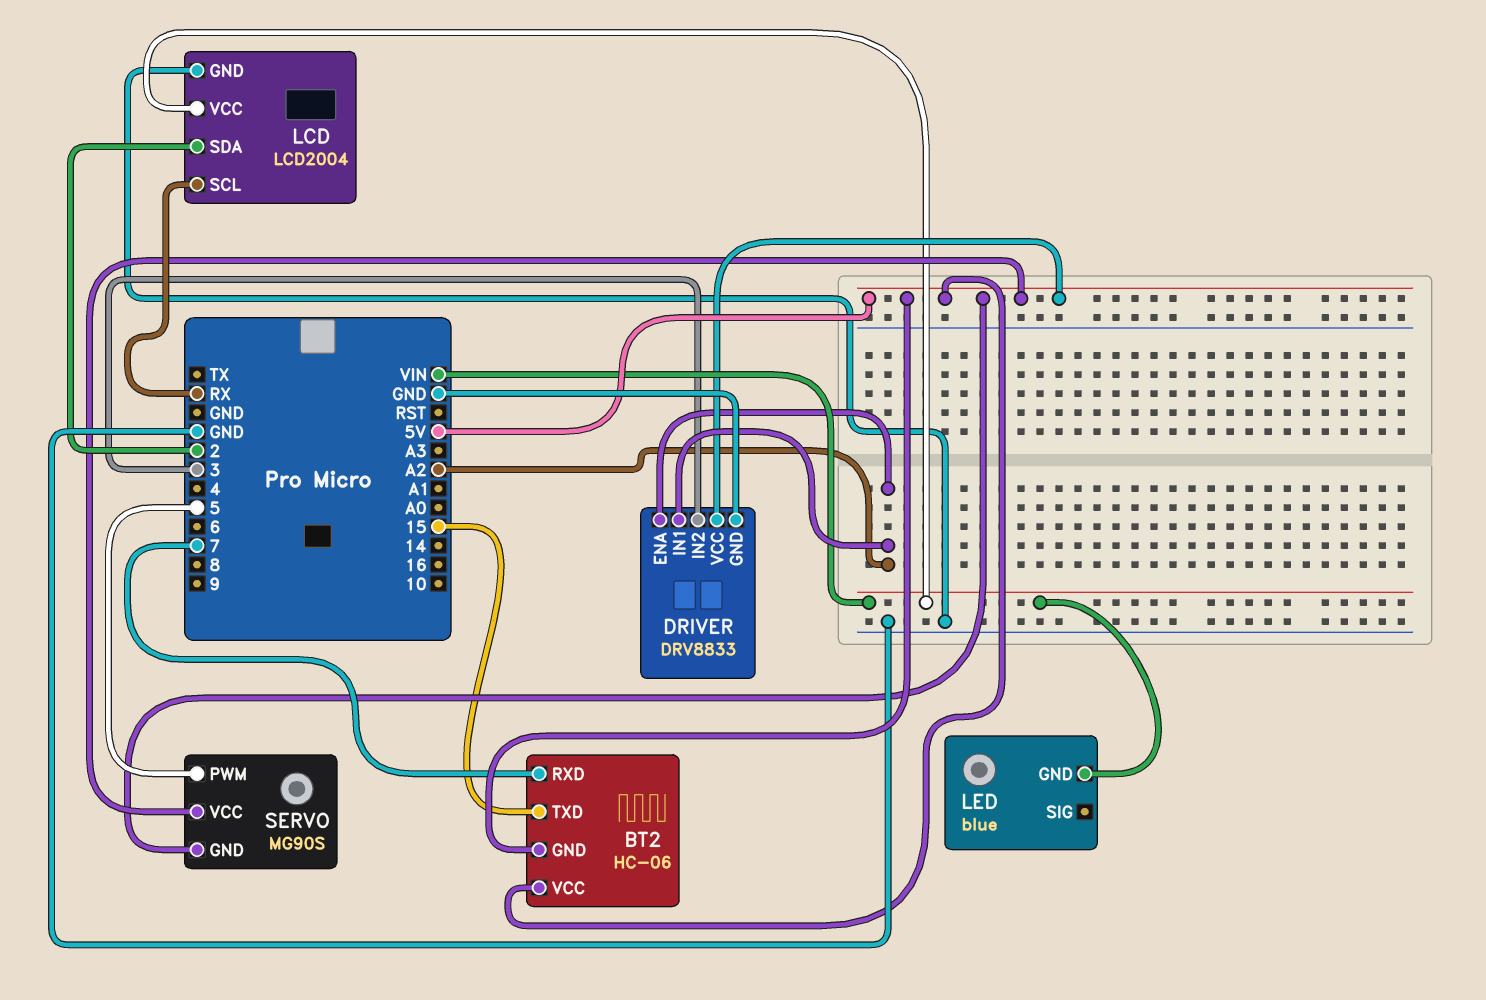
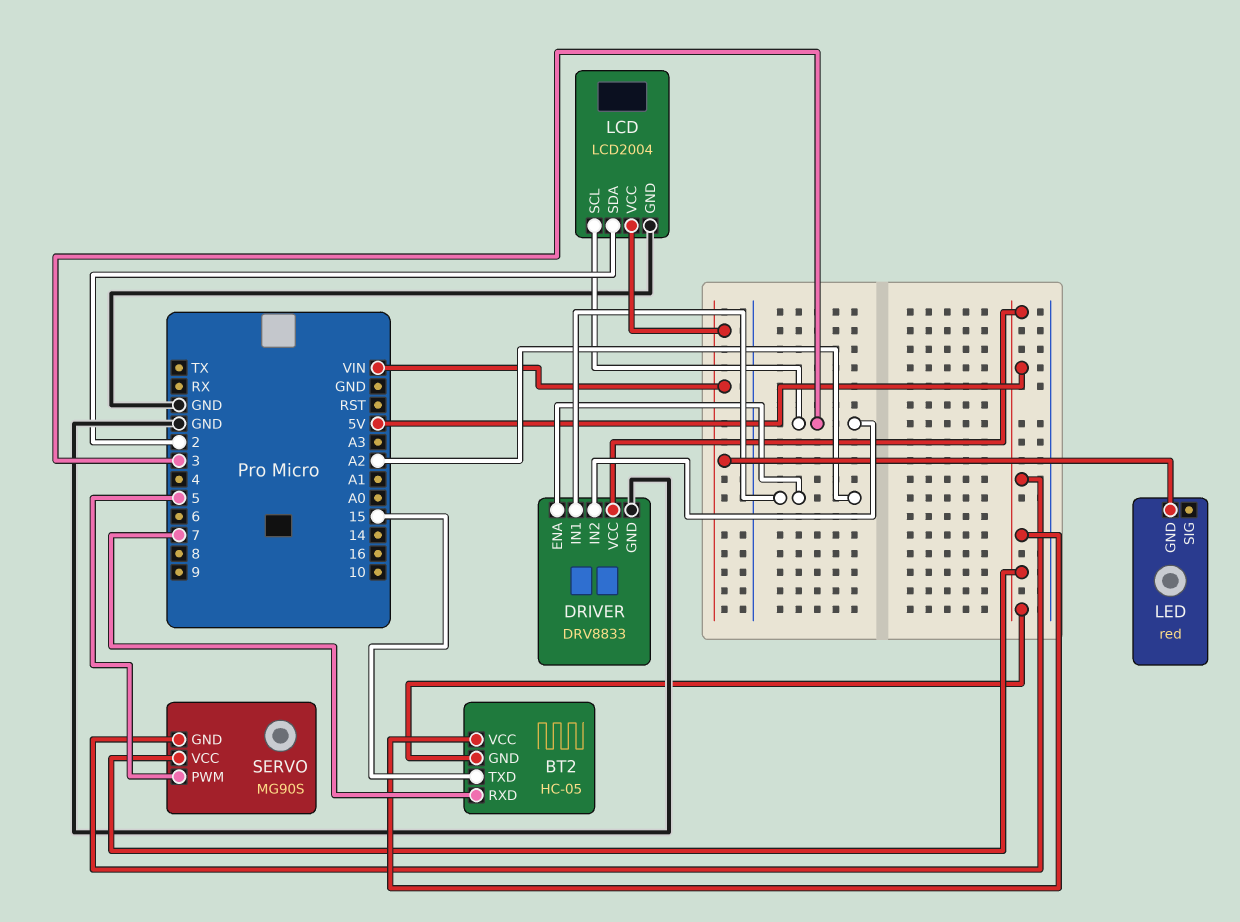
BT2: HC-06 -> HC-05
LCD pin SCL: RX -> 3
LED: blue -> red

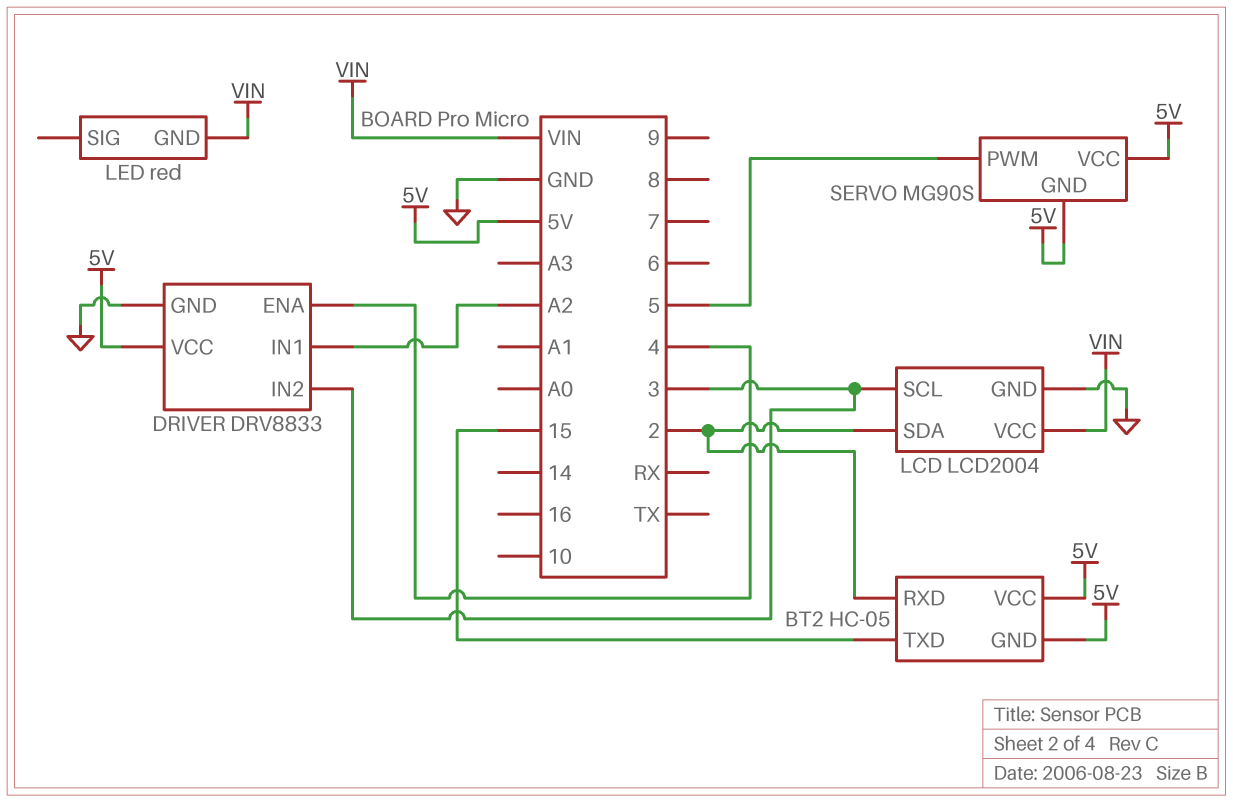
BT2 pin RXD: 7 -> 2
DRIVER pin ENA: A2 -> 4

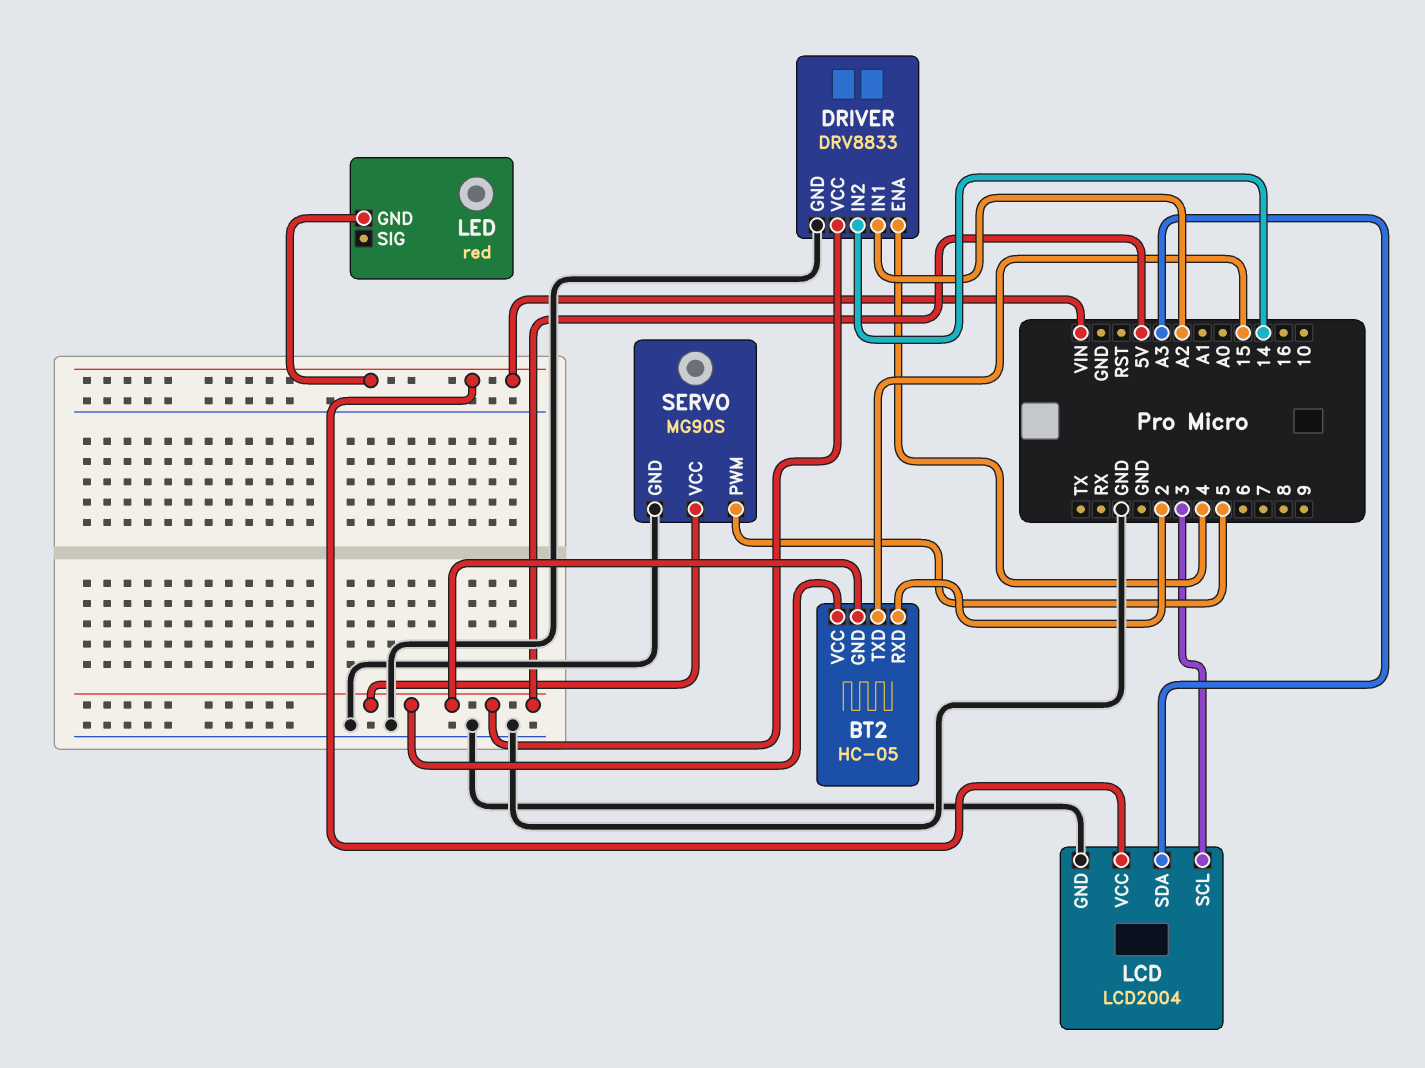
DRIVER pin IN2: 3 -> 14
LCD pin SDA: 2 -> A3
SERVO pin GND: 5V -> GND

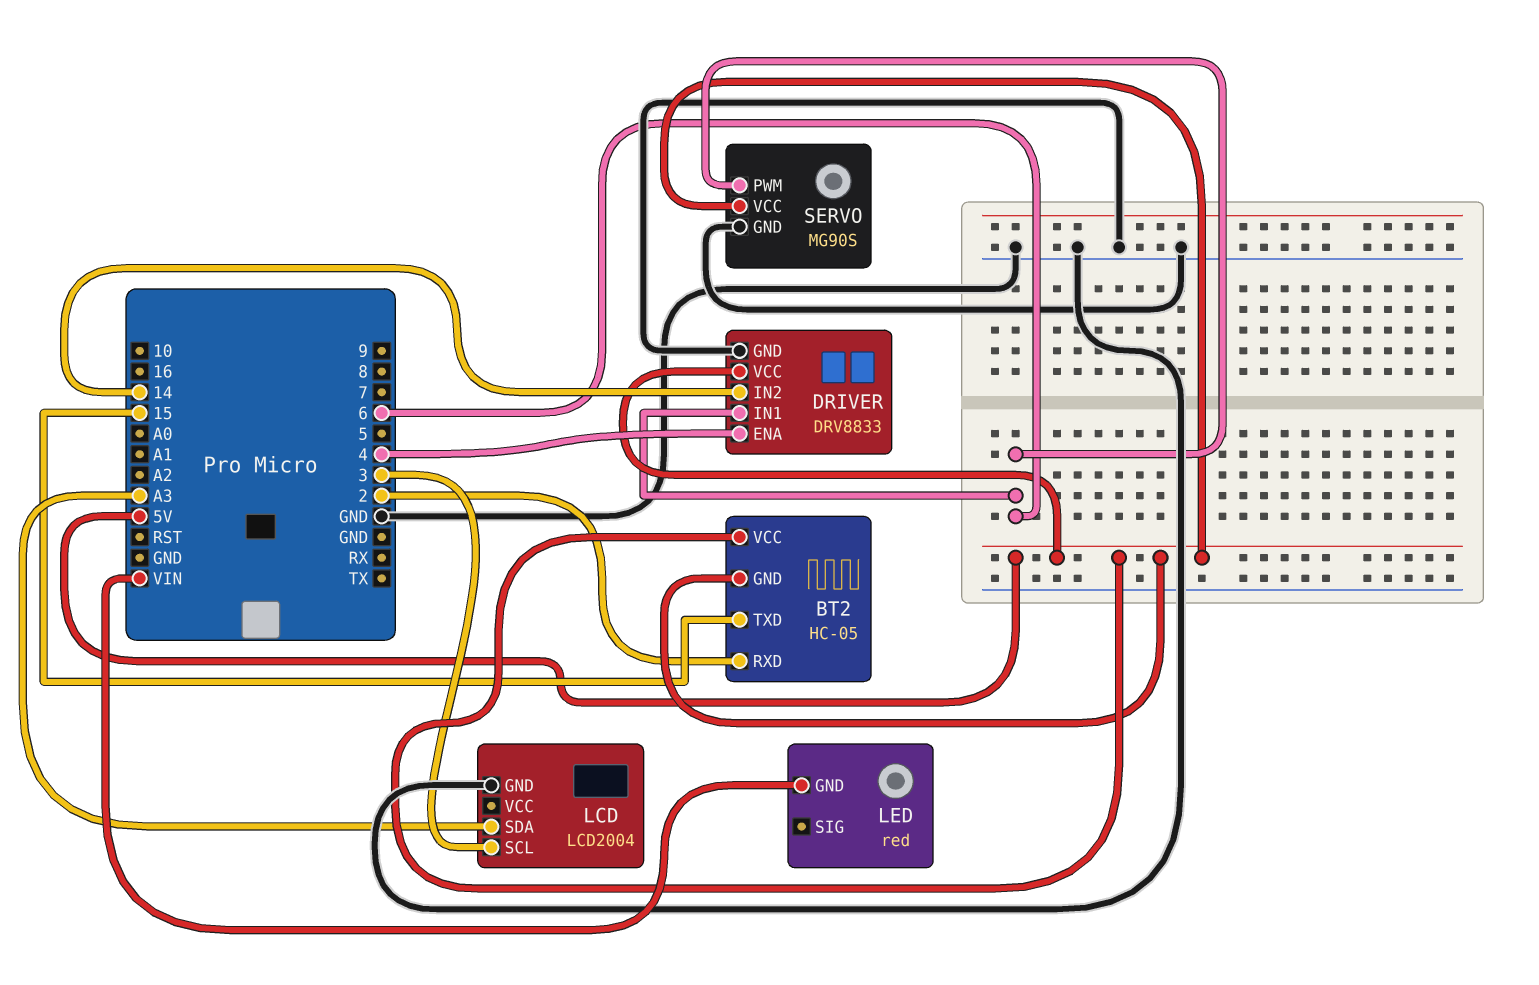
DRIVER pin IN1: A2 -> 6
LCD pin VCC: VIN -> none
SERVO pin PWM: 5 -> 6

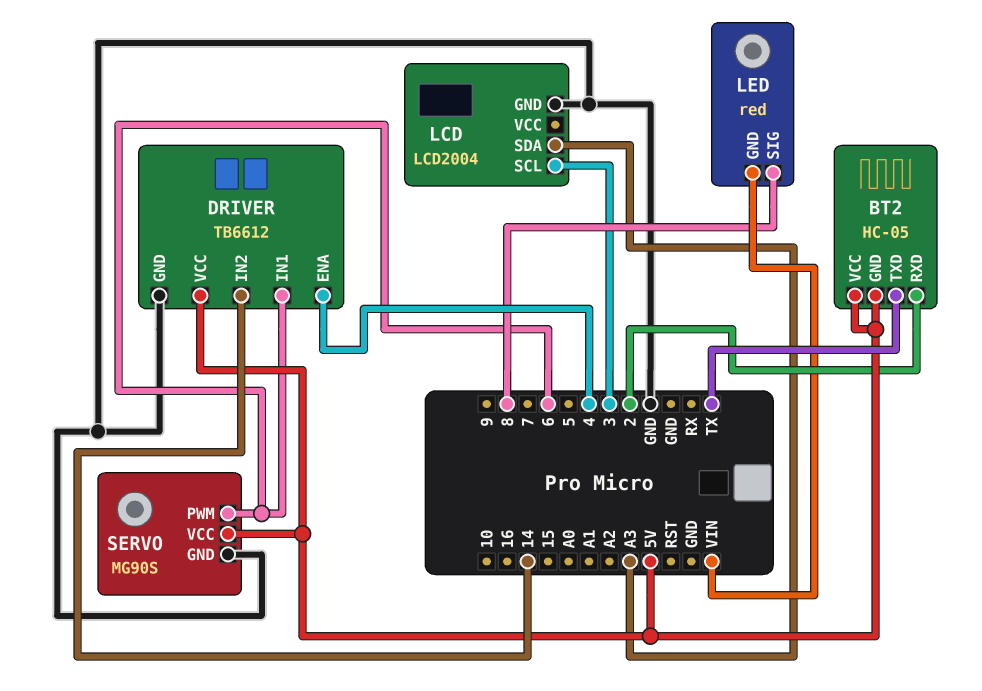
BT2 pin TXD: 15 -> TX
DRIVER: DRV8833 -> TB6612
LED pin SIG: none -> 8

